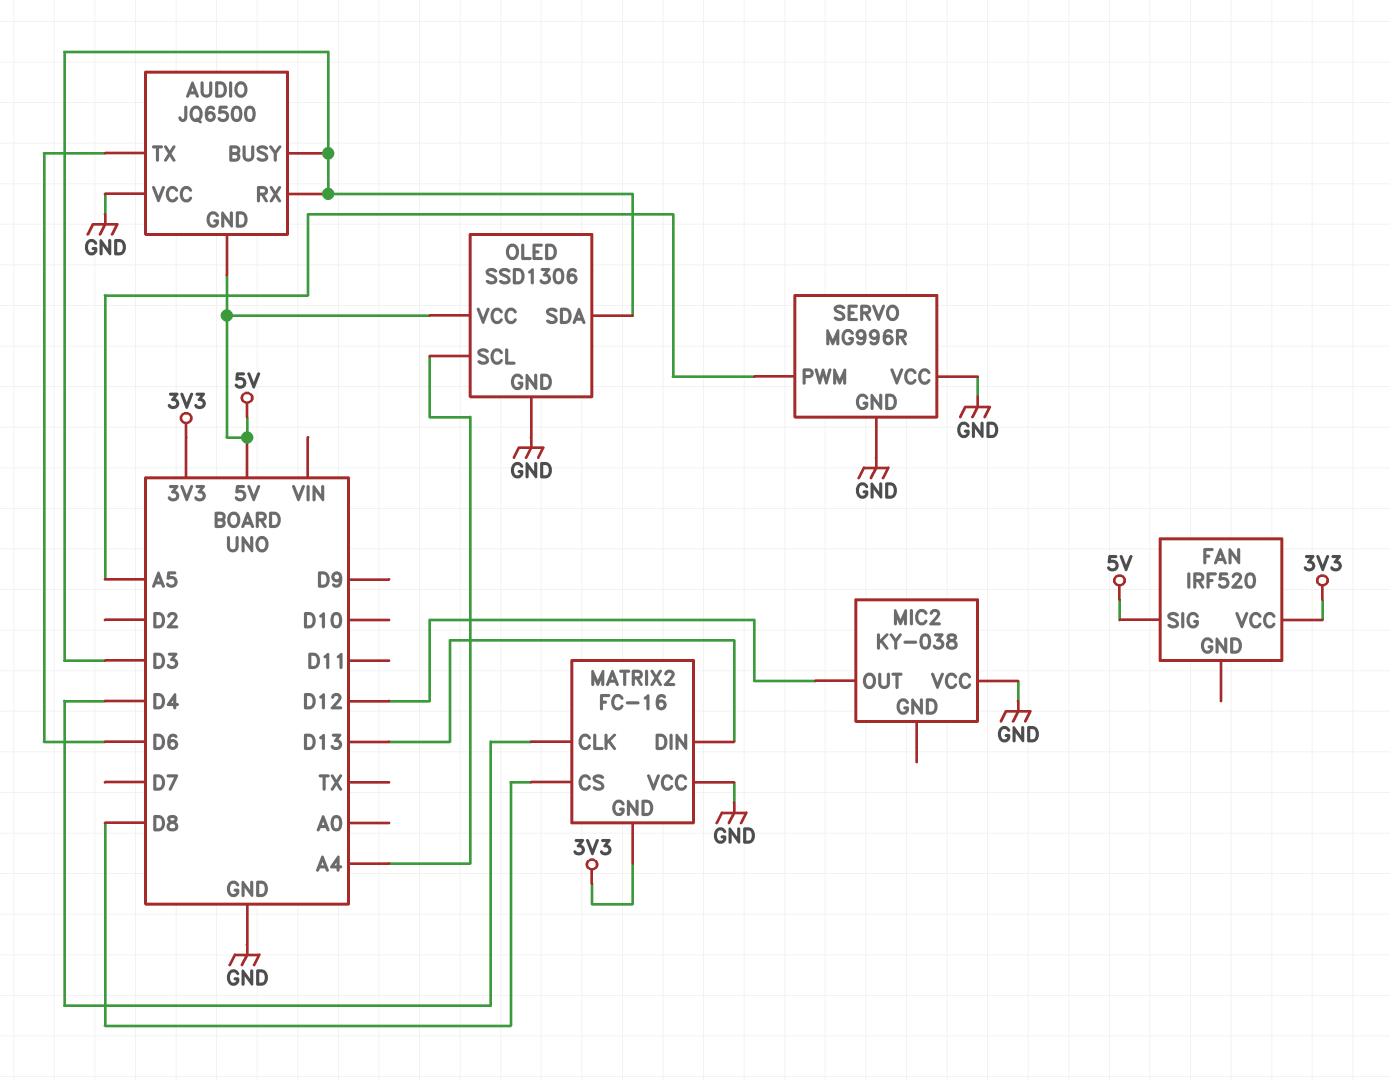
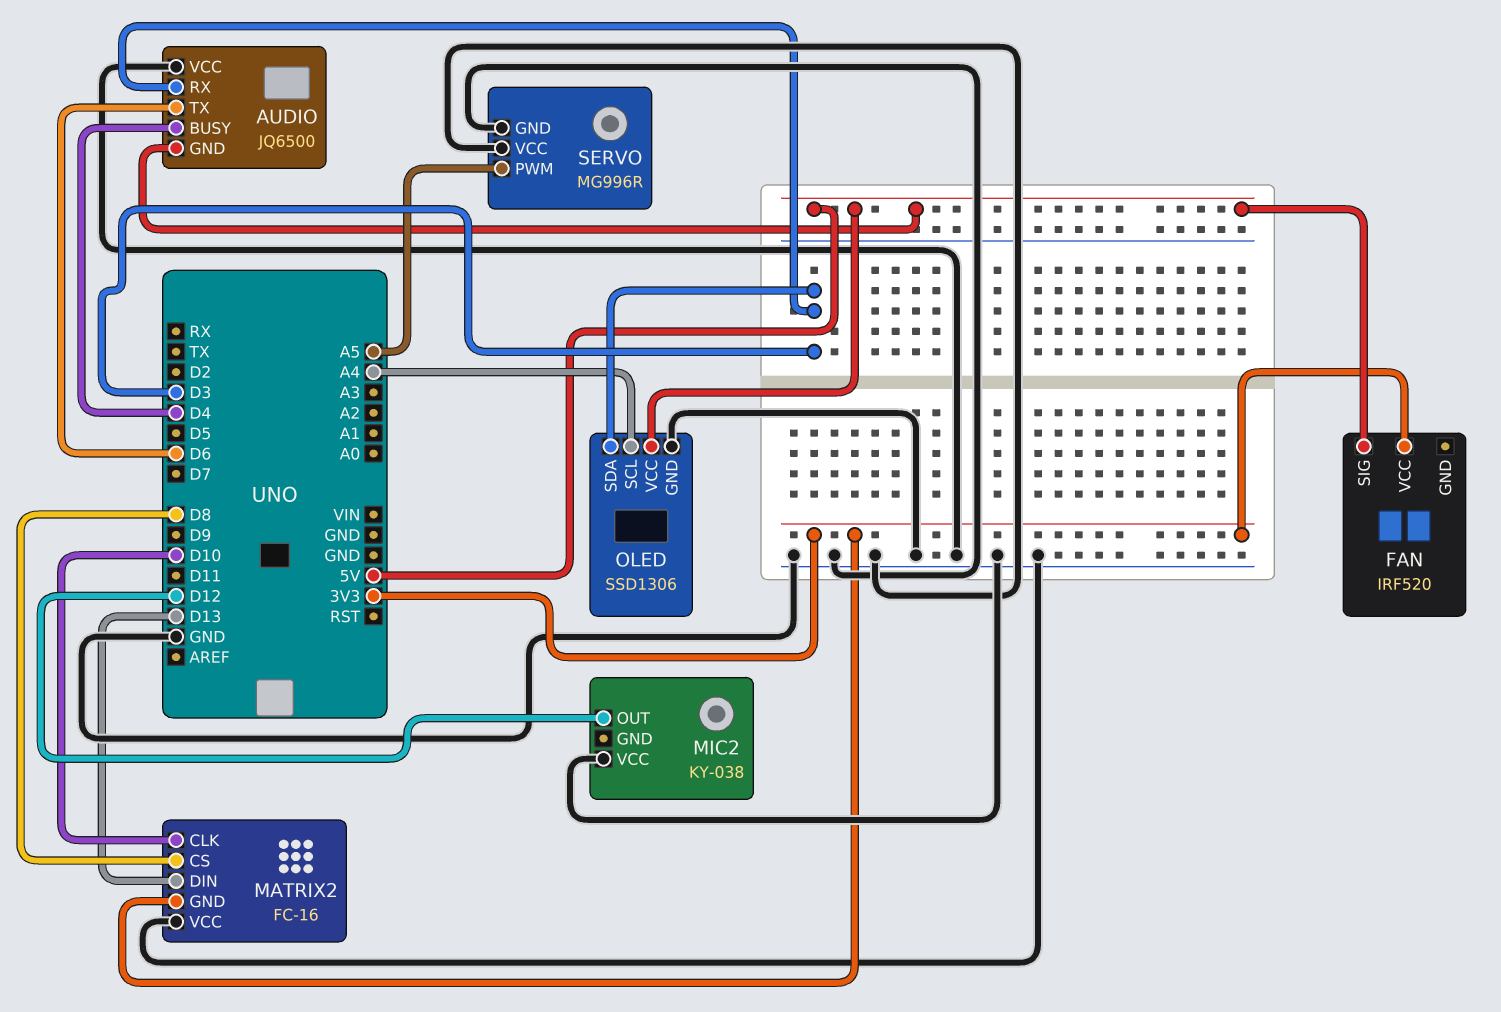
AUDIO pin BUSY: D3 -> D4
MATRIX2 pin CLK: D4 -> D10

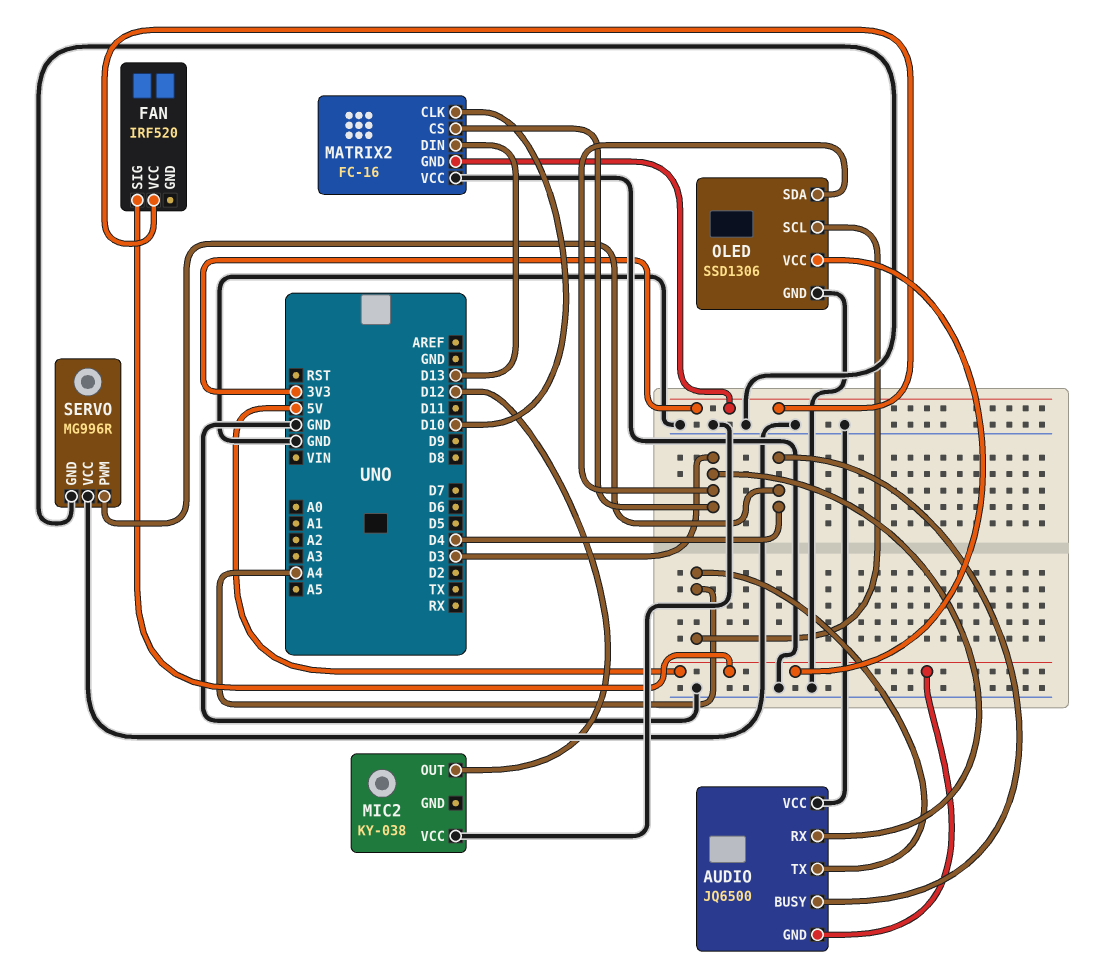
AUDIO pin TX: D6 -> A4
MATRIX2 pin CS: D8 -> D3
SERVO pin PWM: A5 -> D4

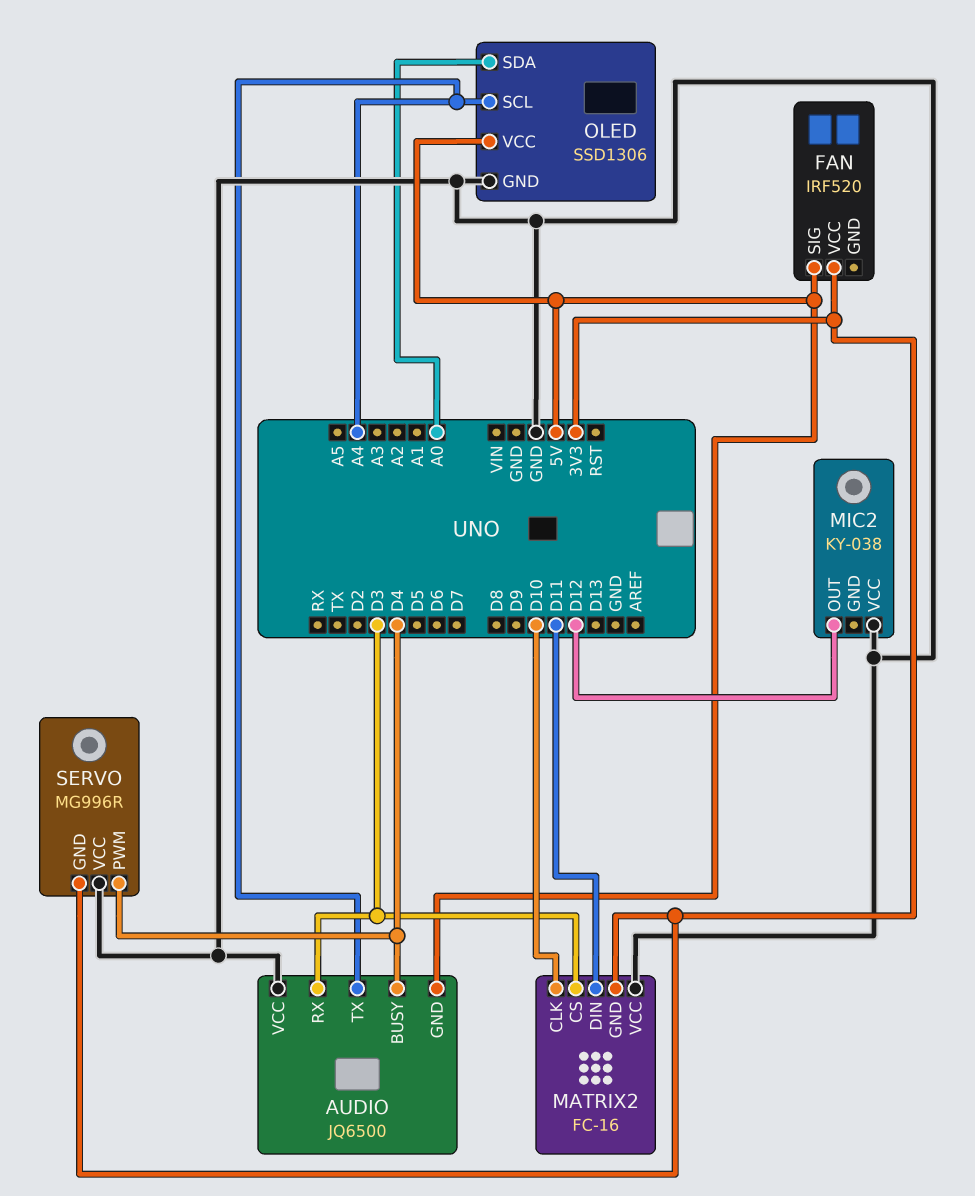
MATRIX2 pin DIN: D13 -> D11
OLED pin SDA: D3 -> A0
SERVO pin GND: GND -> 3V3

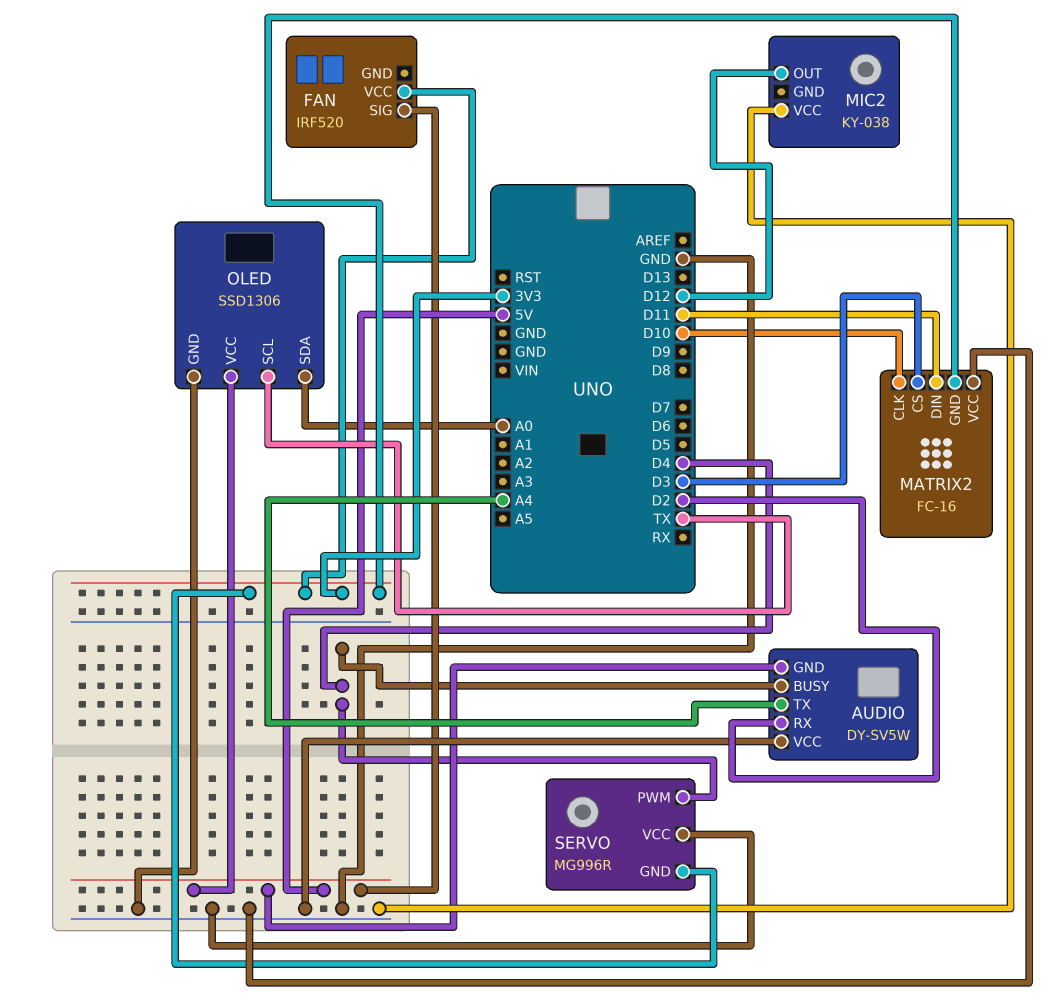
AUDIO: JQ6500 -> DY-SV5W
AUDIO pin RX: D3 -> D2
OLED pin SCL: A4 -> TX

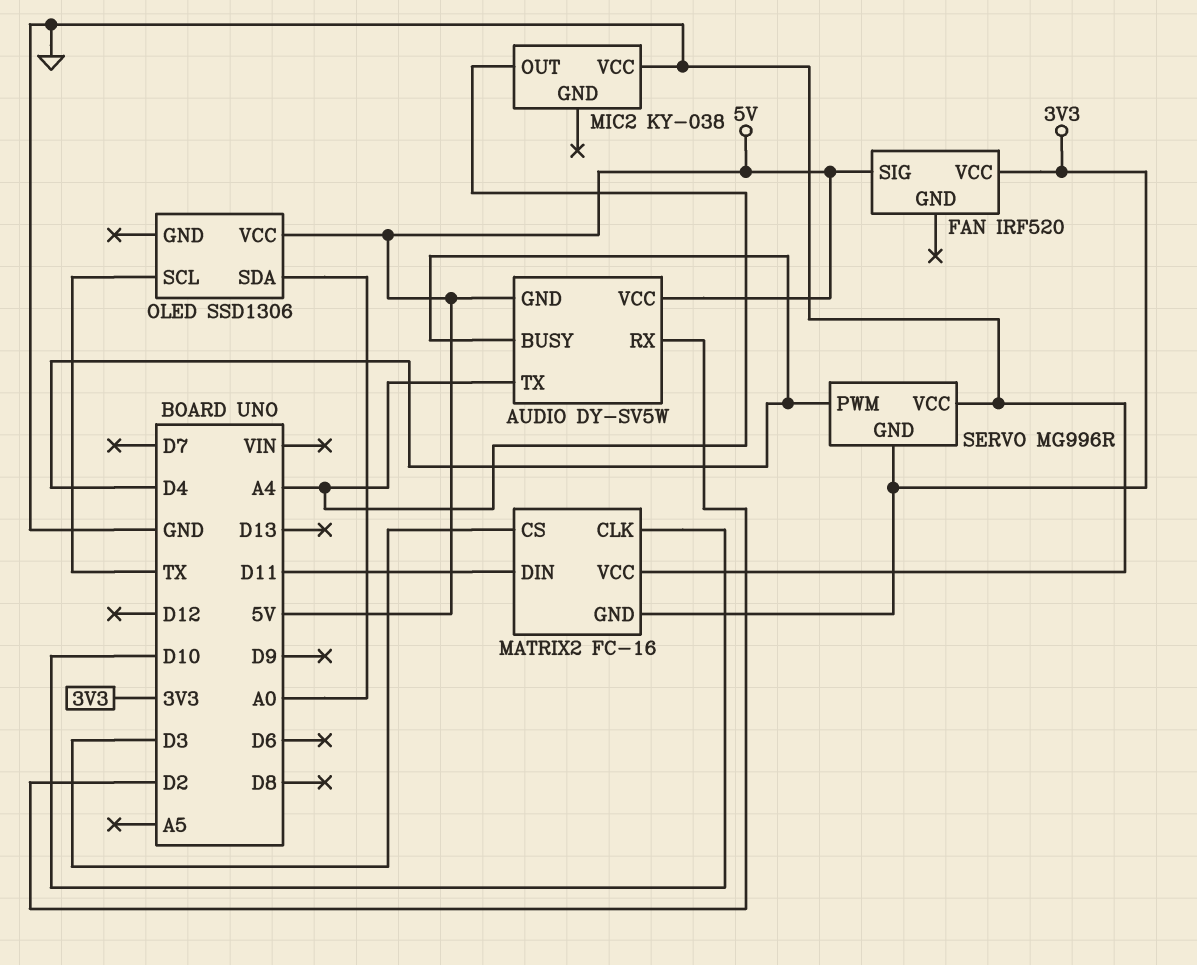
AUDIO pin VCC: GND -> 5V
MIC2 pin OUT: D12 -> A4
OLED pin GND: GND -> none

